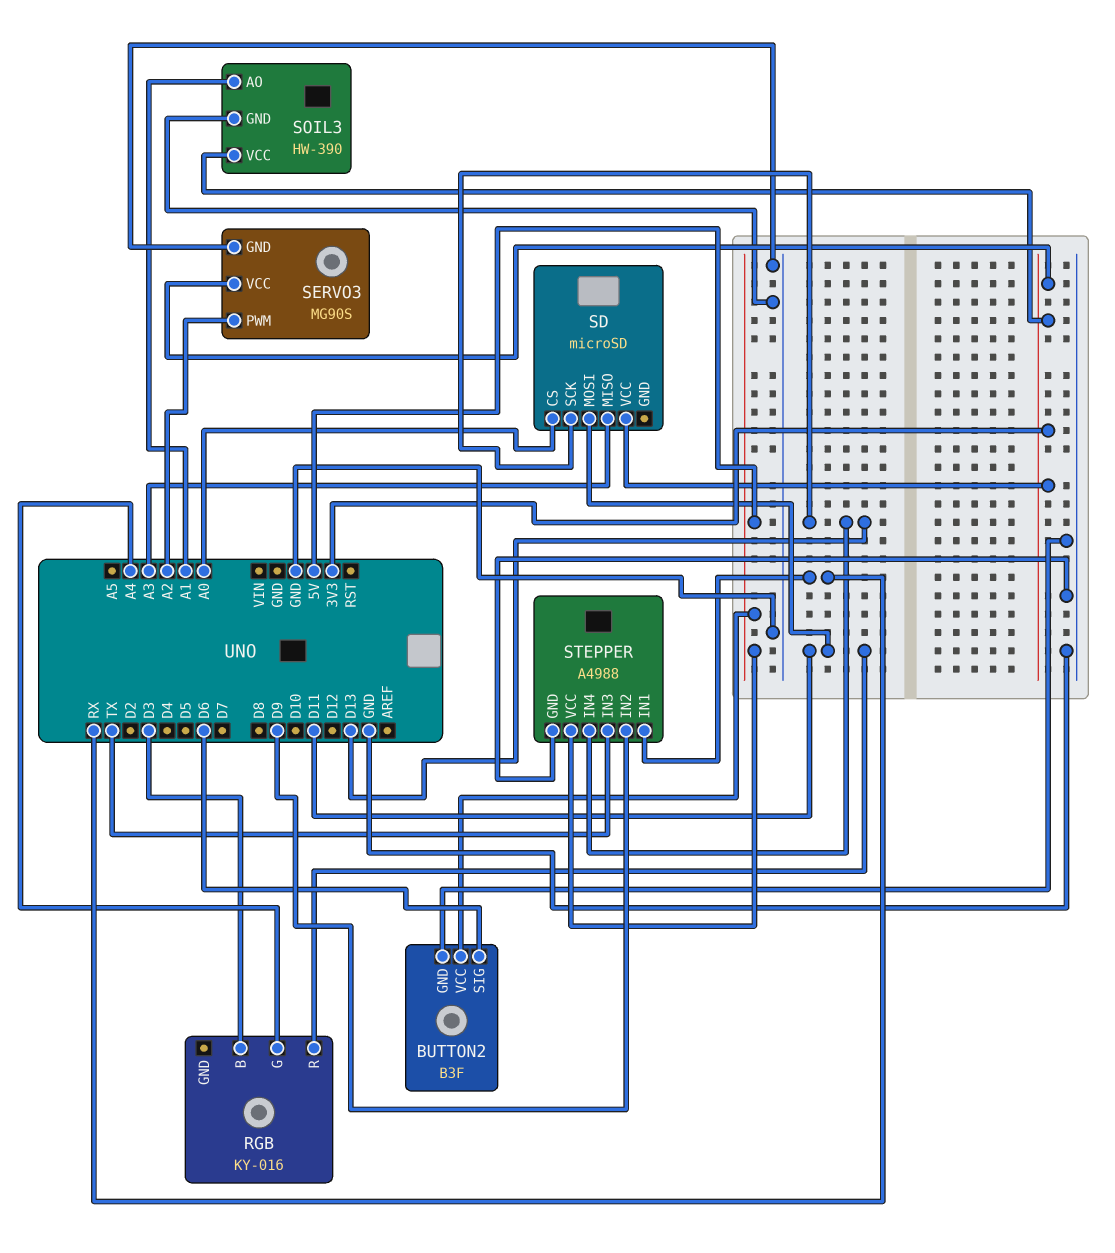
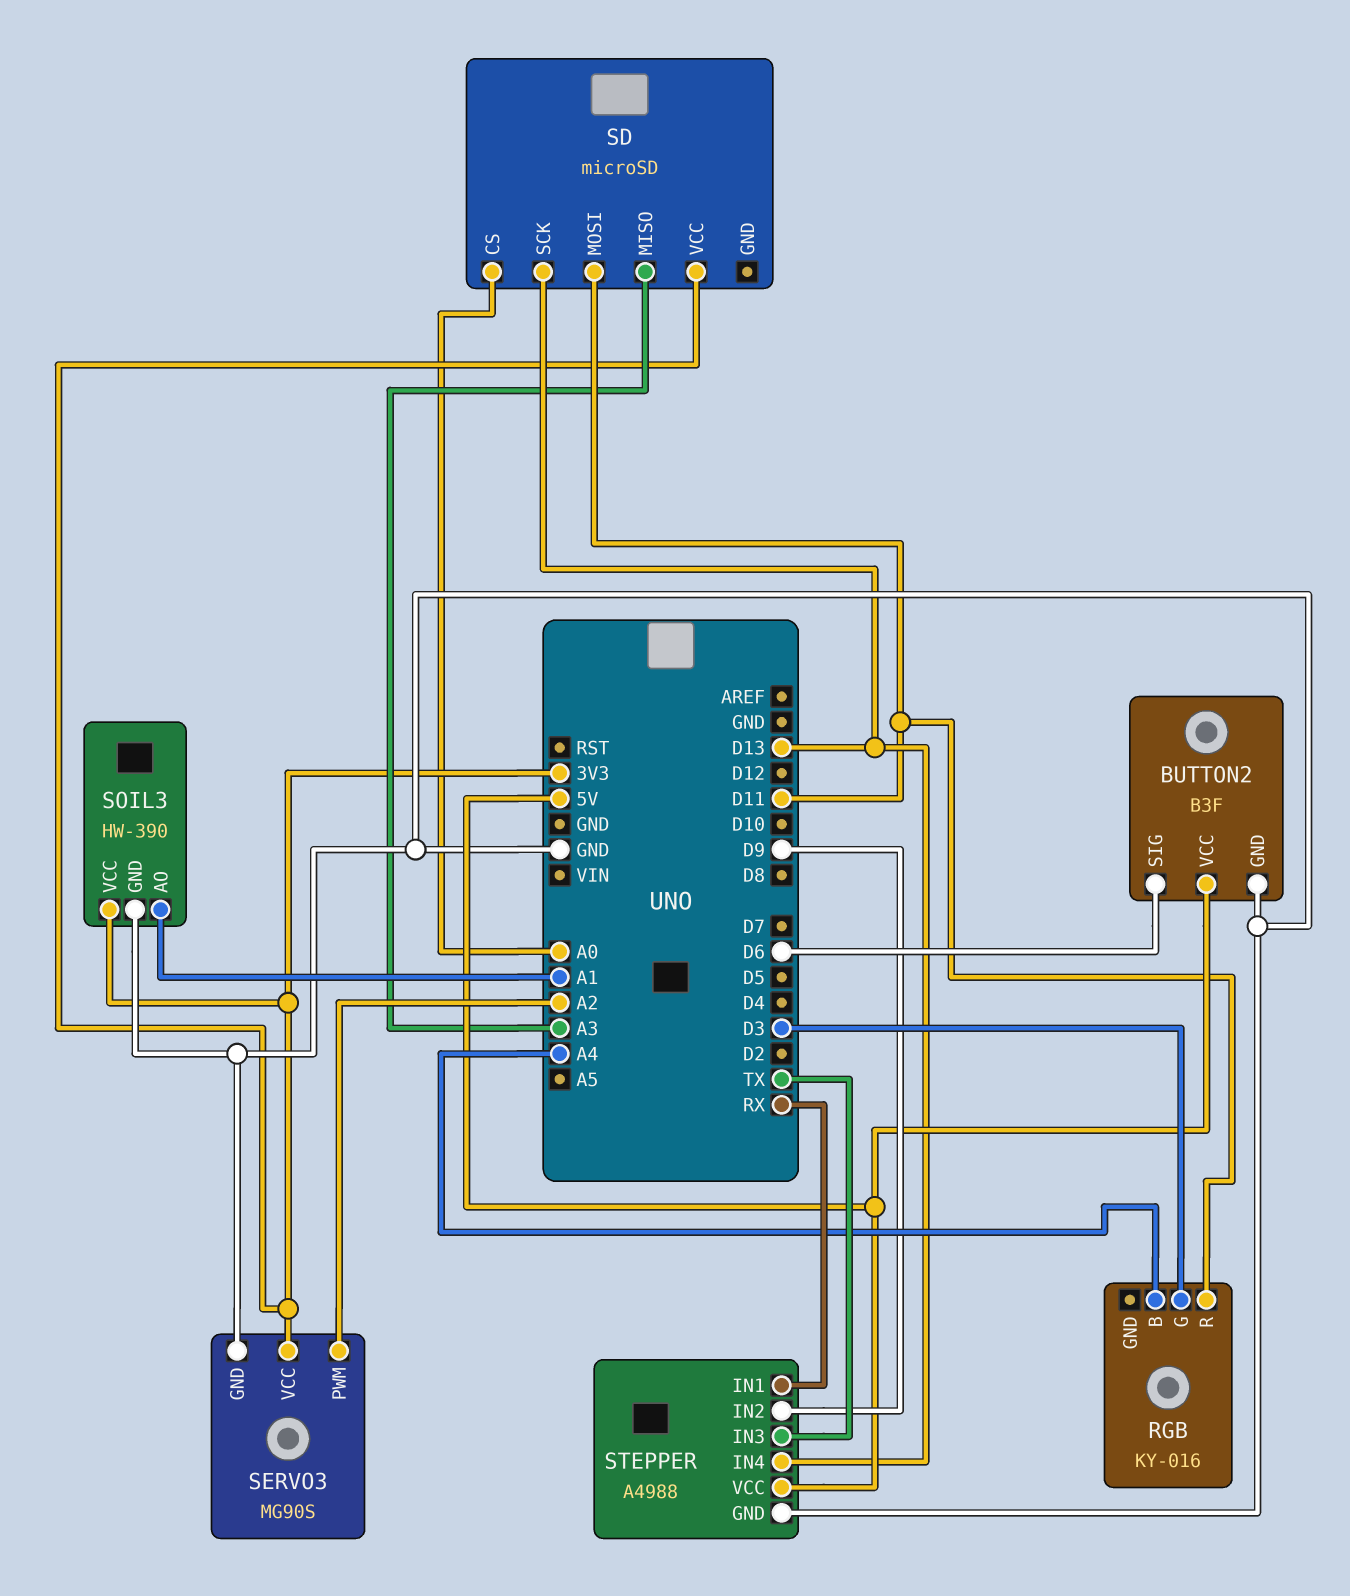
RGB pin B: D3 -> A4
RGB pin G: A4 -> D3

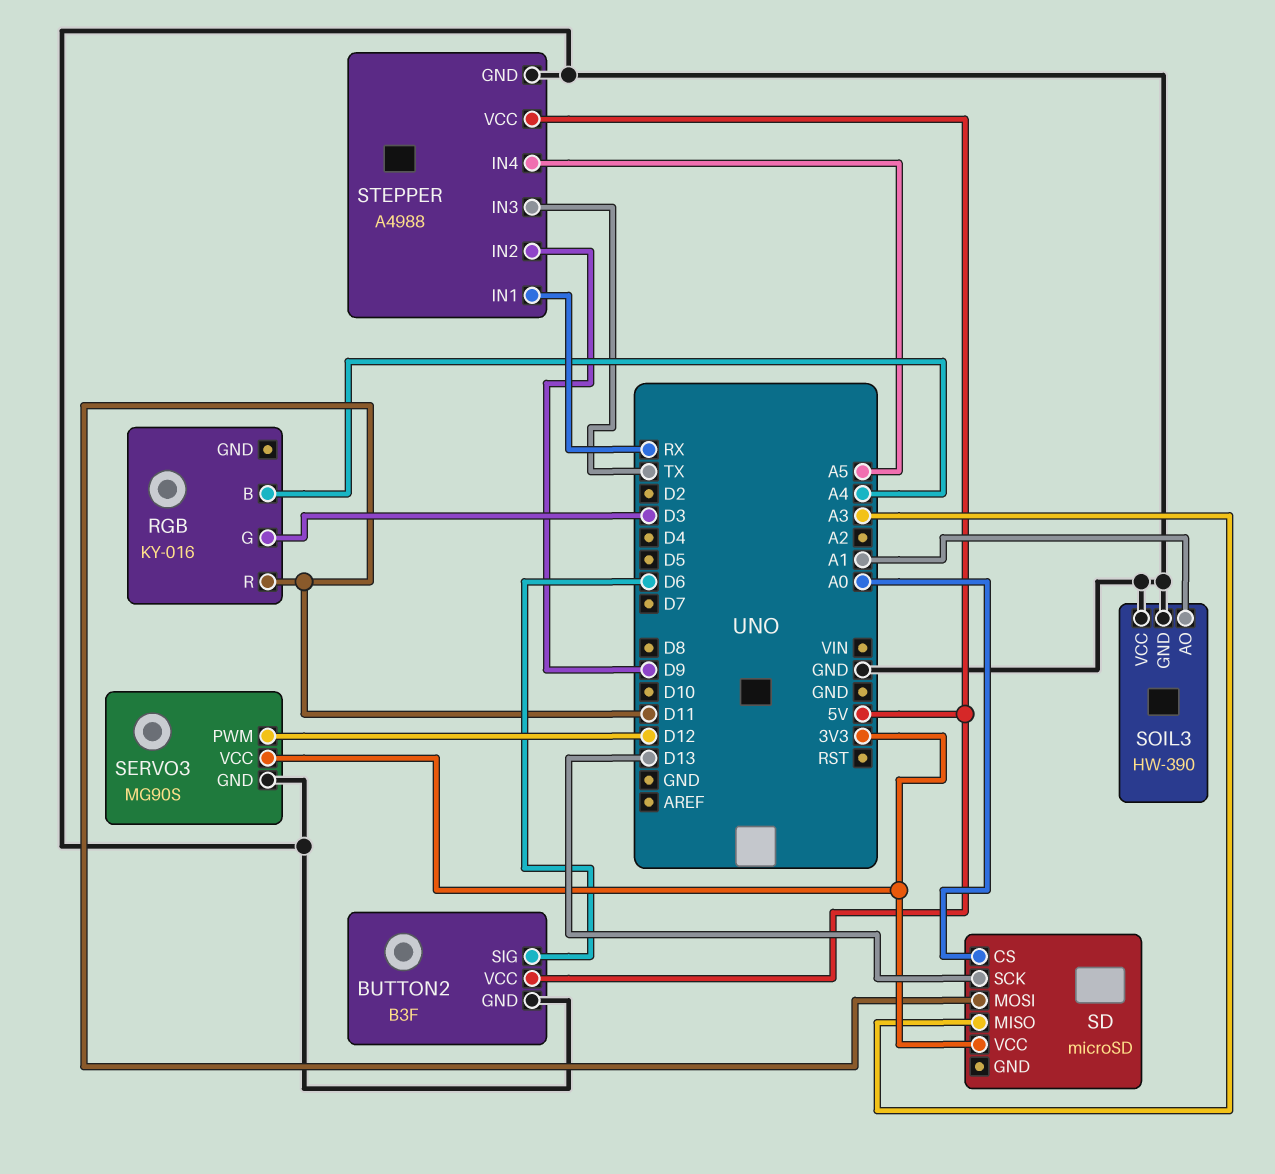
SERVO3 pin PWM: A2 -> D12
SOIL3 pin VCC: 3V3 -> GND
STEPPER pin IN4: D13 -> A5

